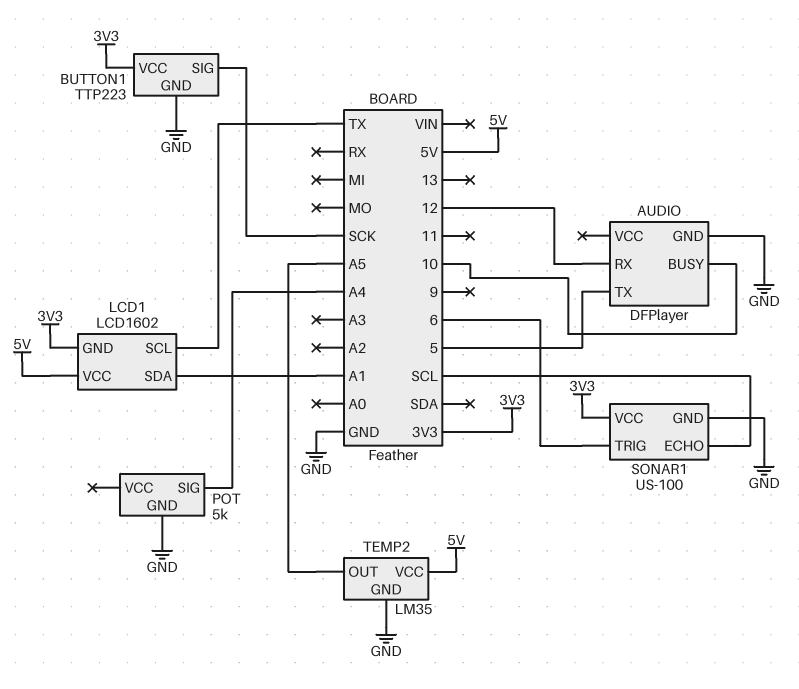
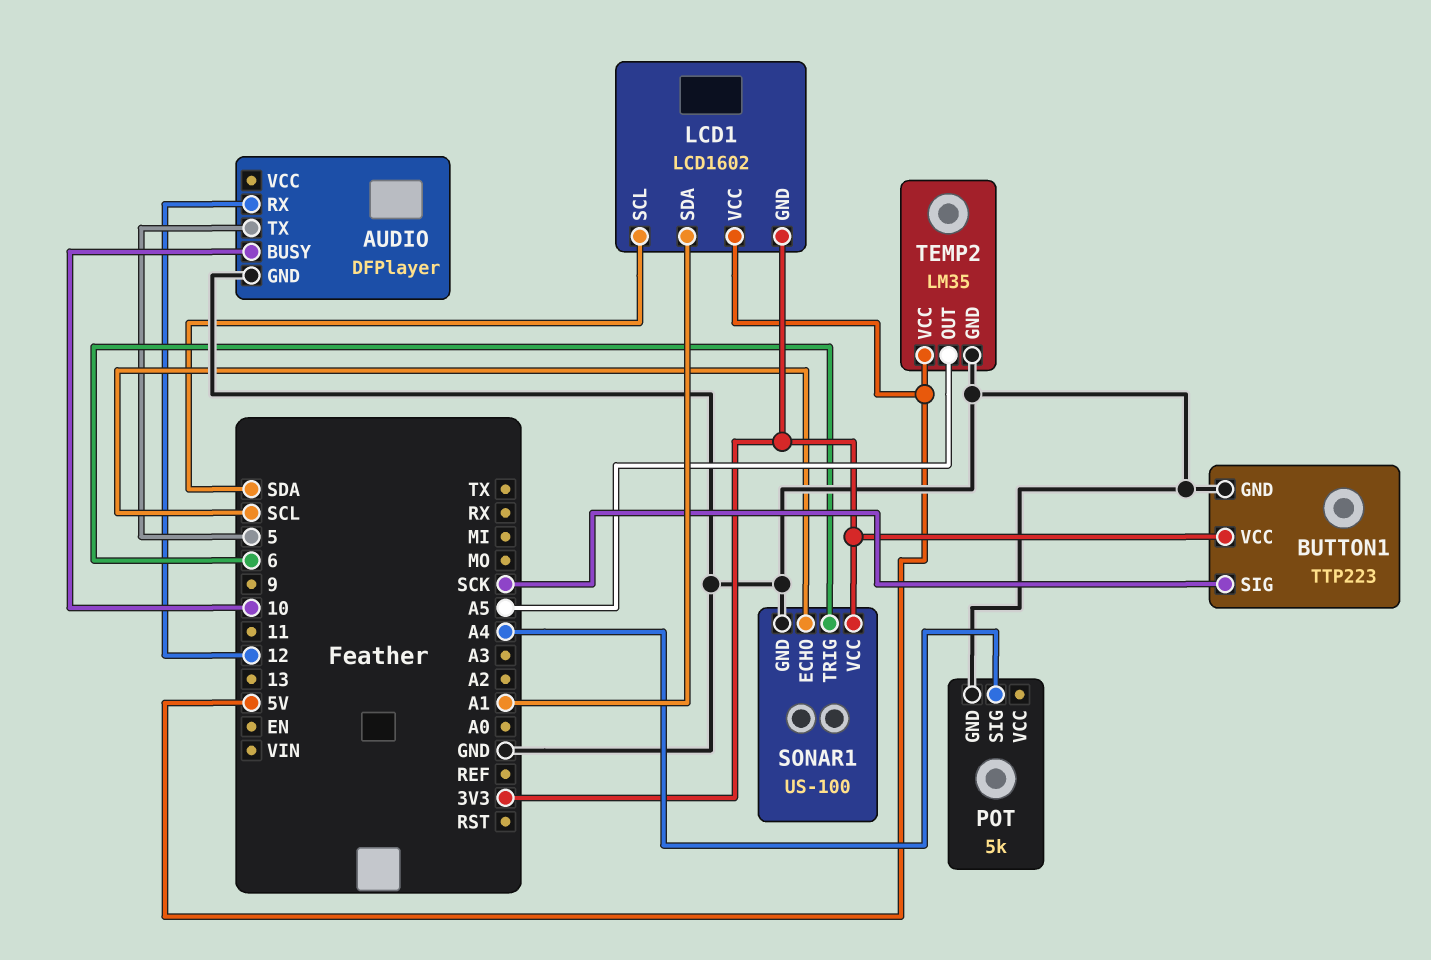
LCD1 pin SCL: TX -> SDA

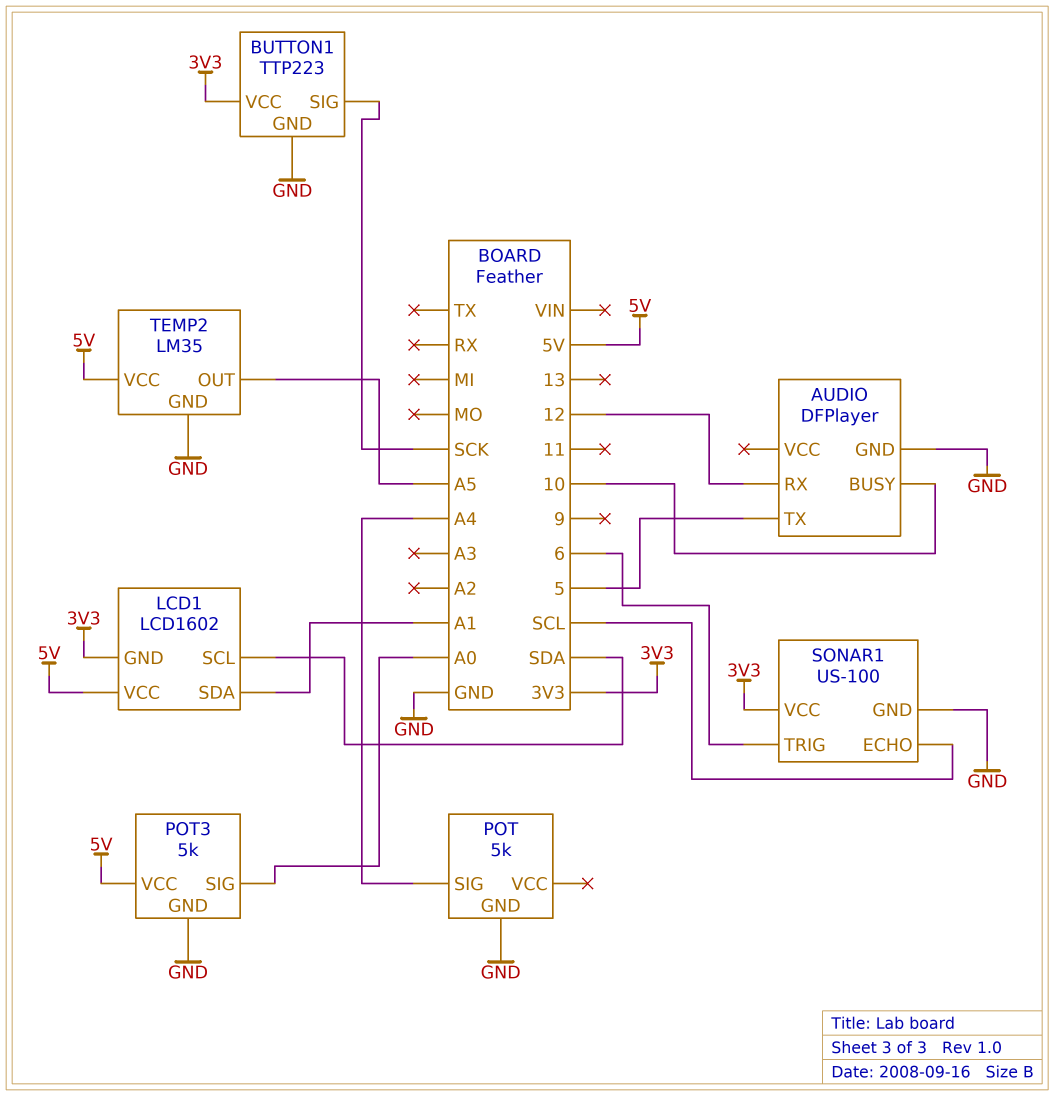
POT3: none -> 5k
POT3 pin GND: none -> GND
POT3 pin SIG: none -> A0
POT3 pin VCC: none -> 5V

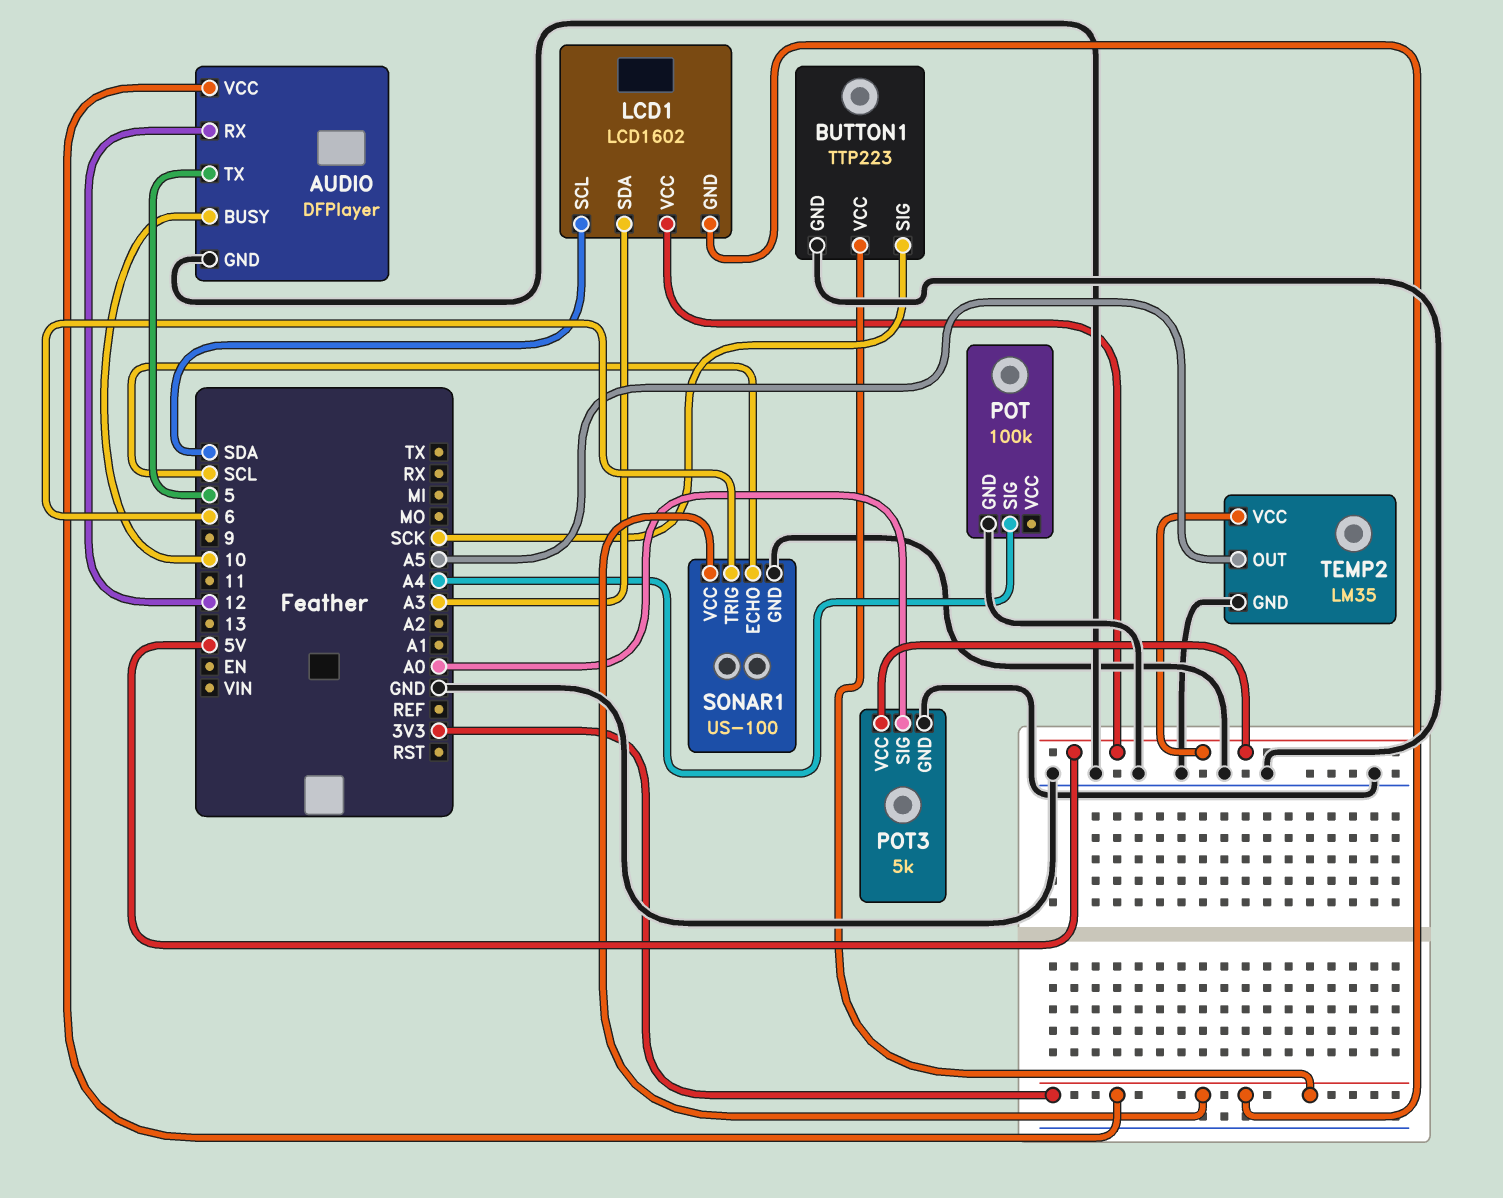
AUDIO pin VCC: none -> 3V3
LCD1 pin SDA: A1 -> A3
POT: 5k -> 100k

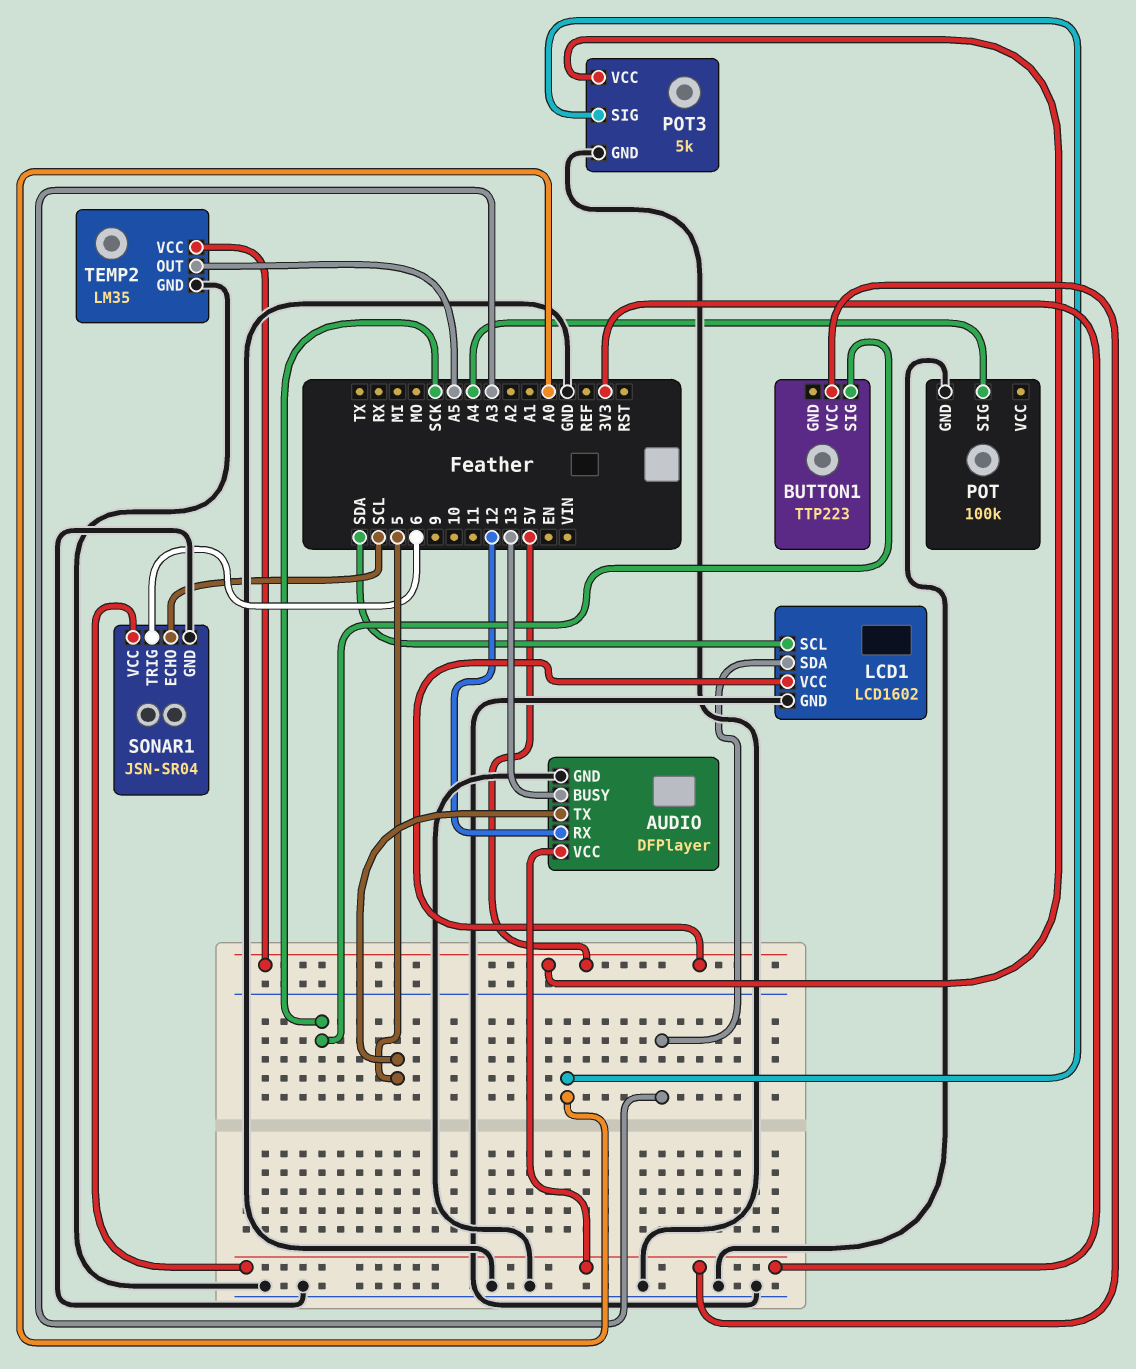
AUDIO pin BUSY: 10 -> 13
BUTTON1 pin GND: GND -> none
LCD1 pin GND: 3V3 -> GND
SONAR1: US-100 -> JSN-SR04

